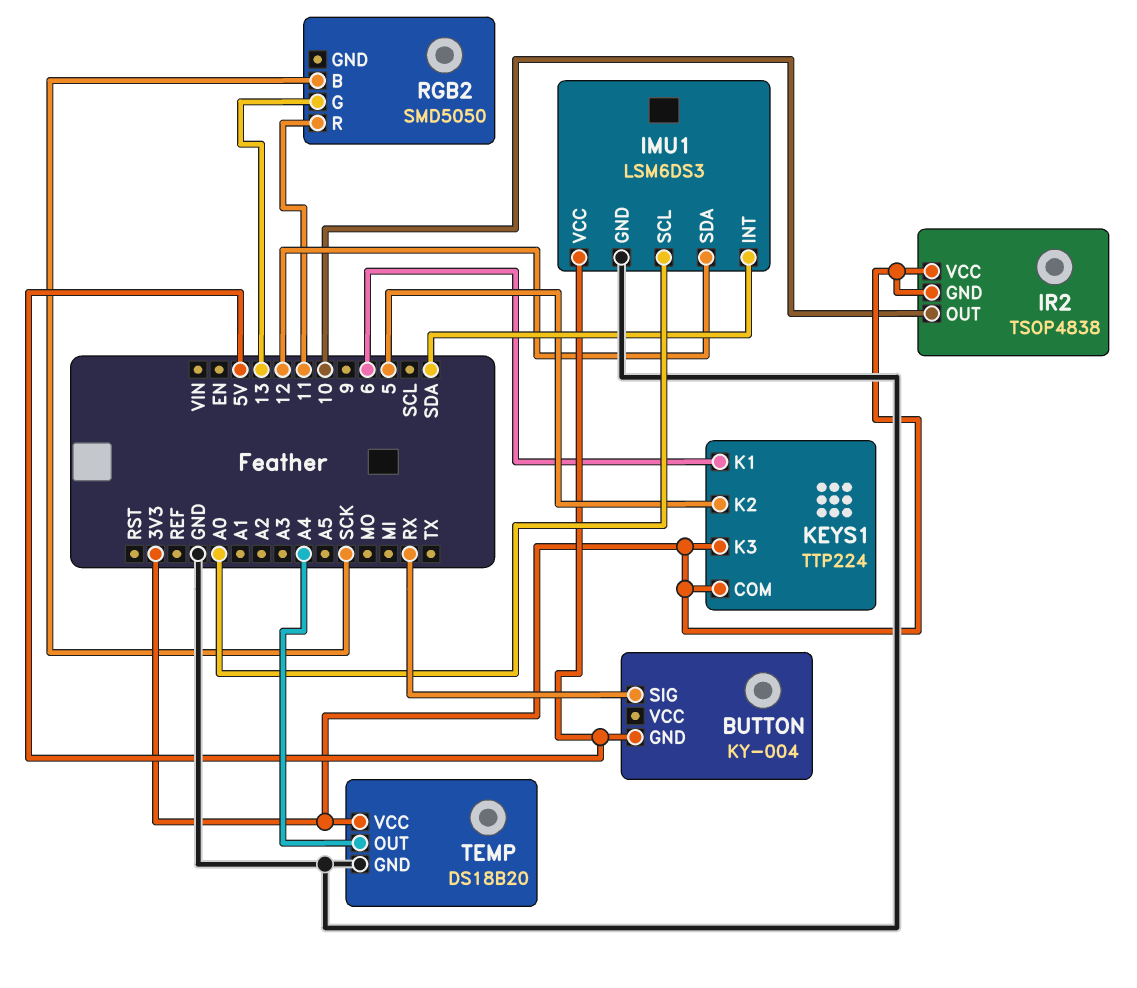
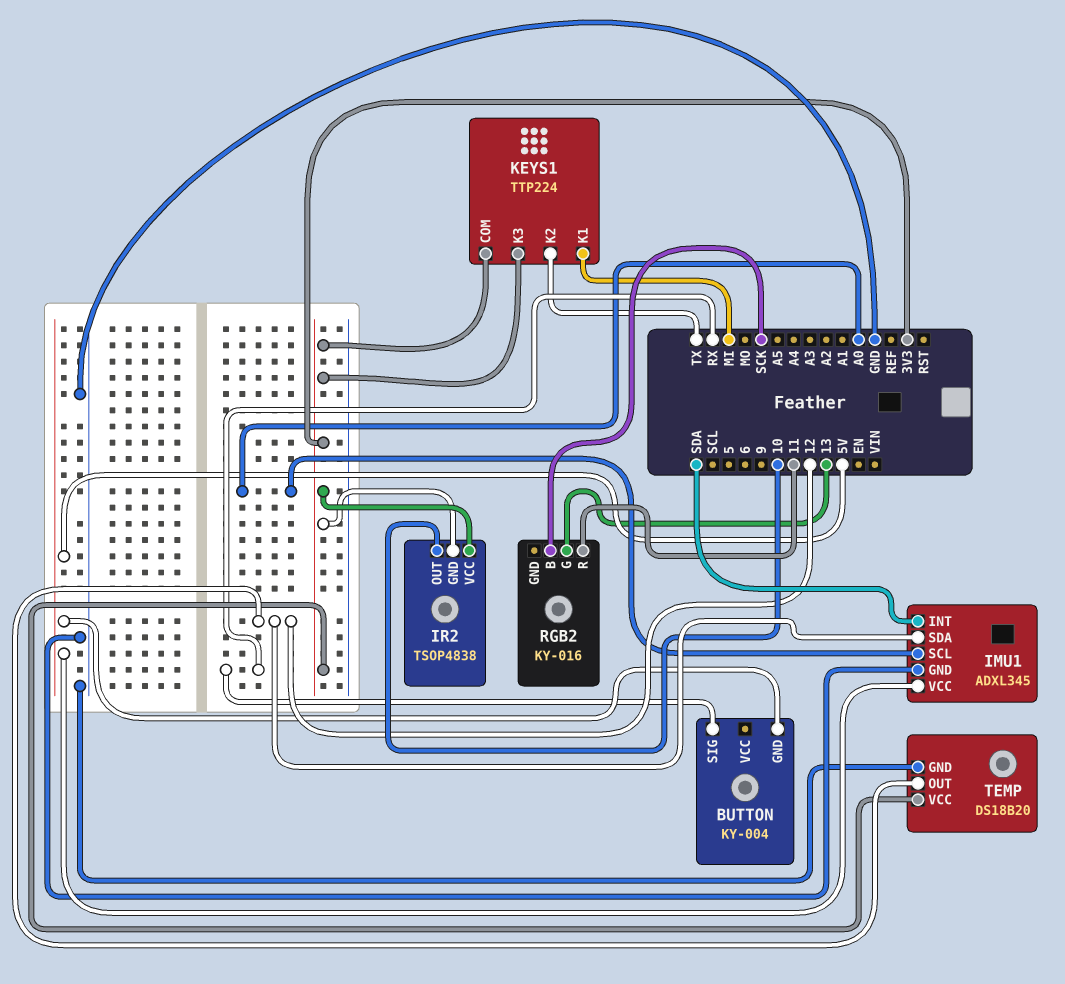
IMU1: LSM6DS3 -> ADXL345
KEYS1 pin K1: 6 -> MI
KEYS1 pin K2: 5 -> TX
RGB2: SMD5050 -> KY-016
TEMP pin OUT: A4 -> 12

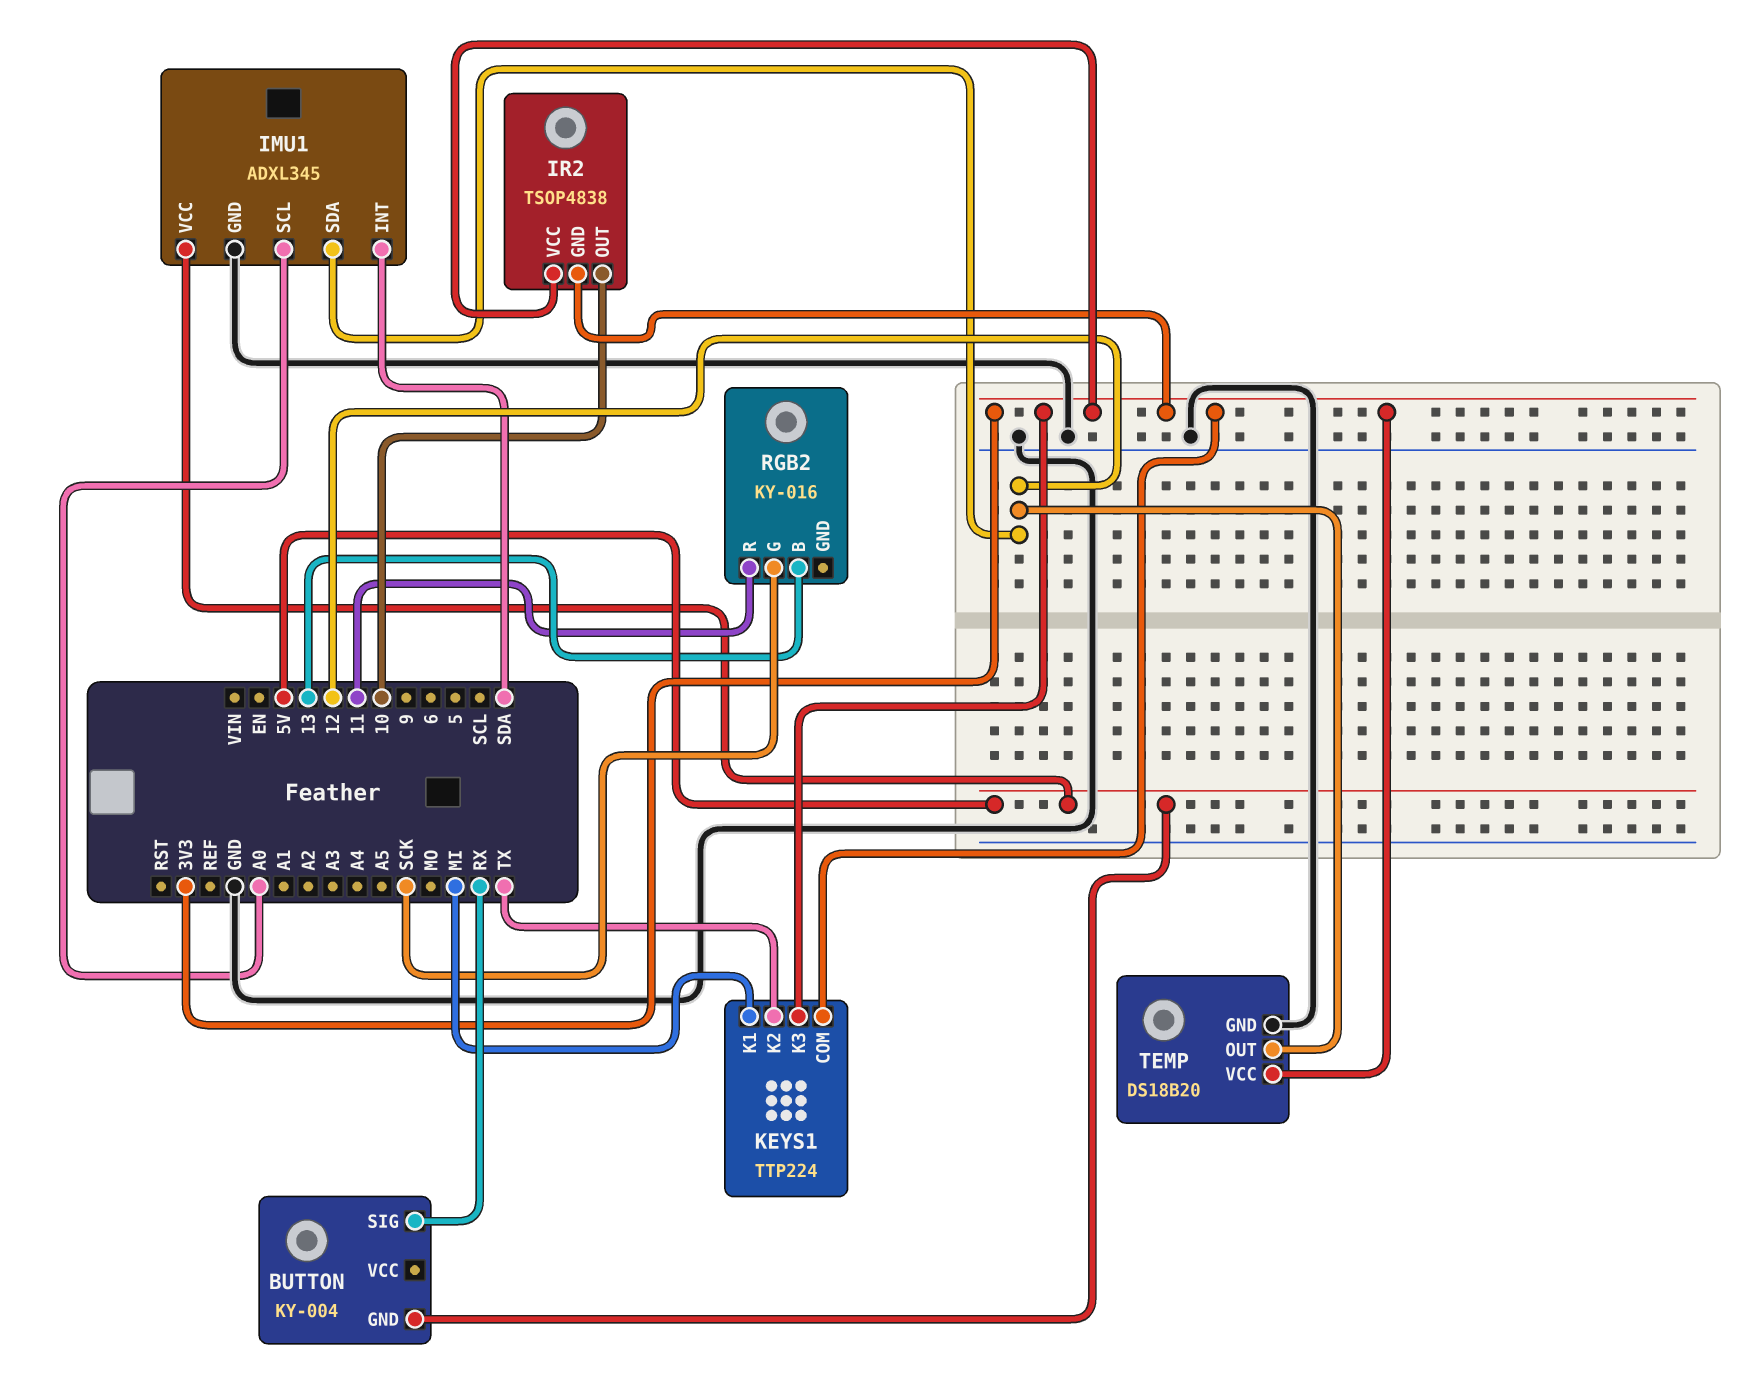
RGB2 pin B: SCK -> 13
RGB2 pin G: 13 -> SCK

